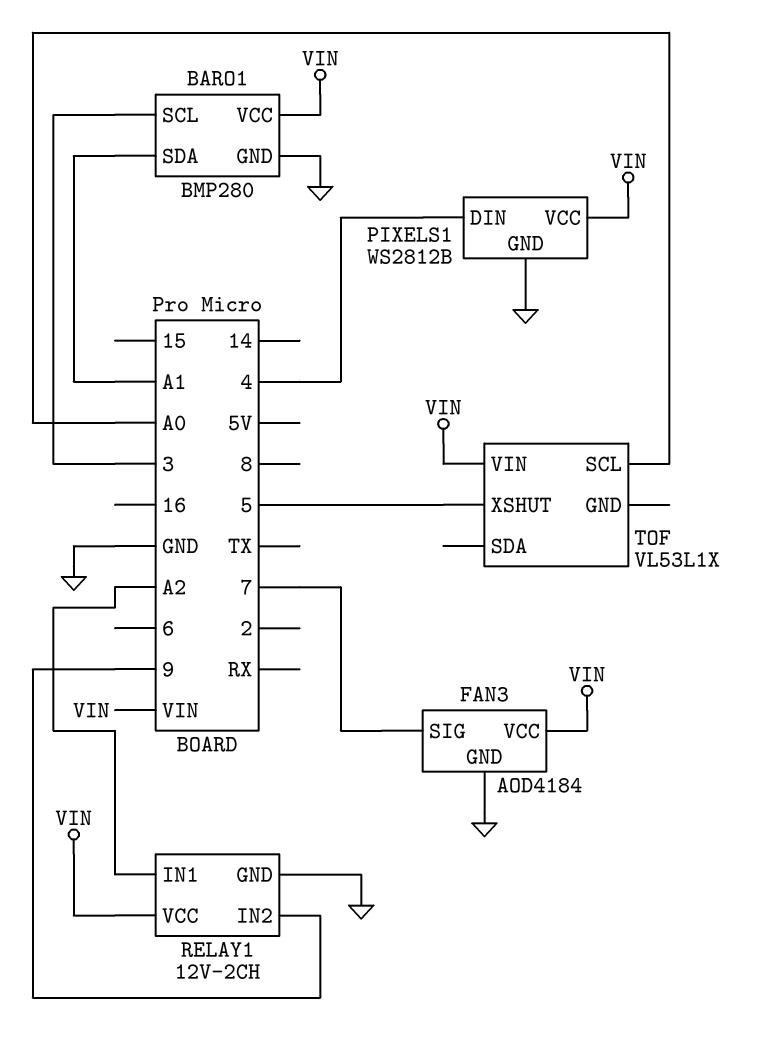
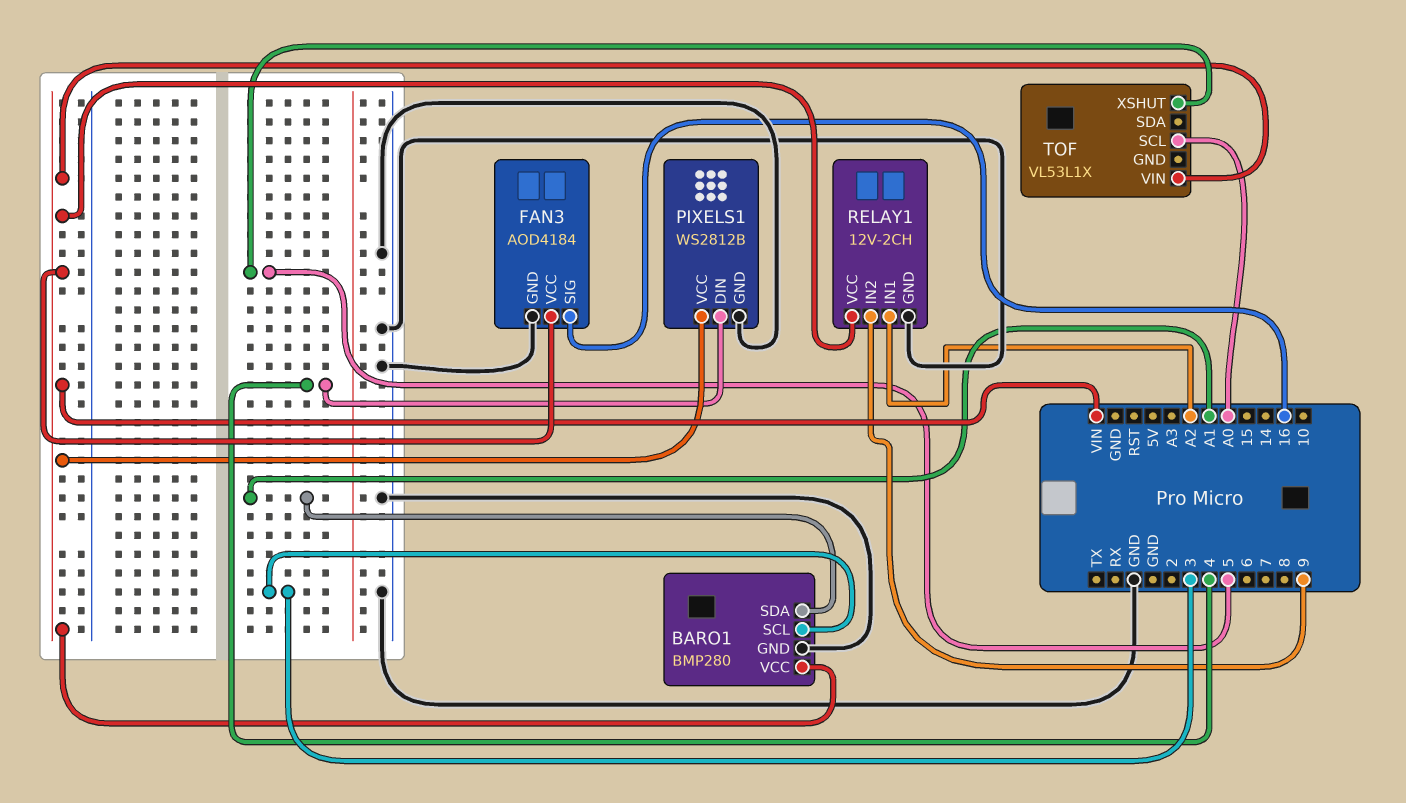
FAN3 pin SIG: 7 -> 16

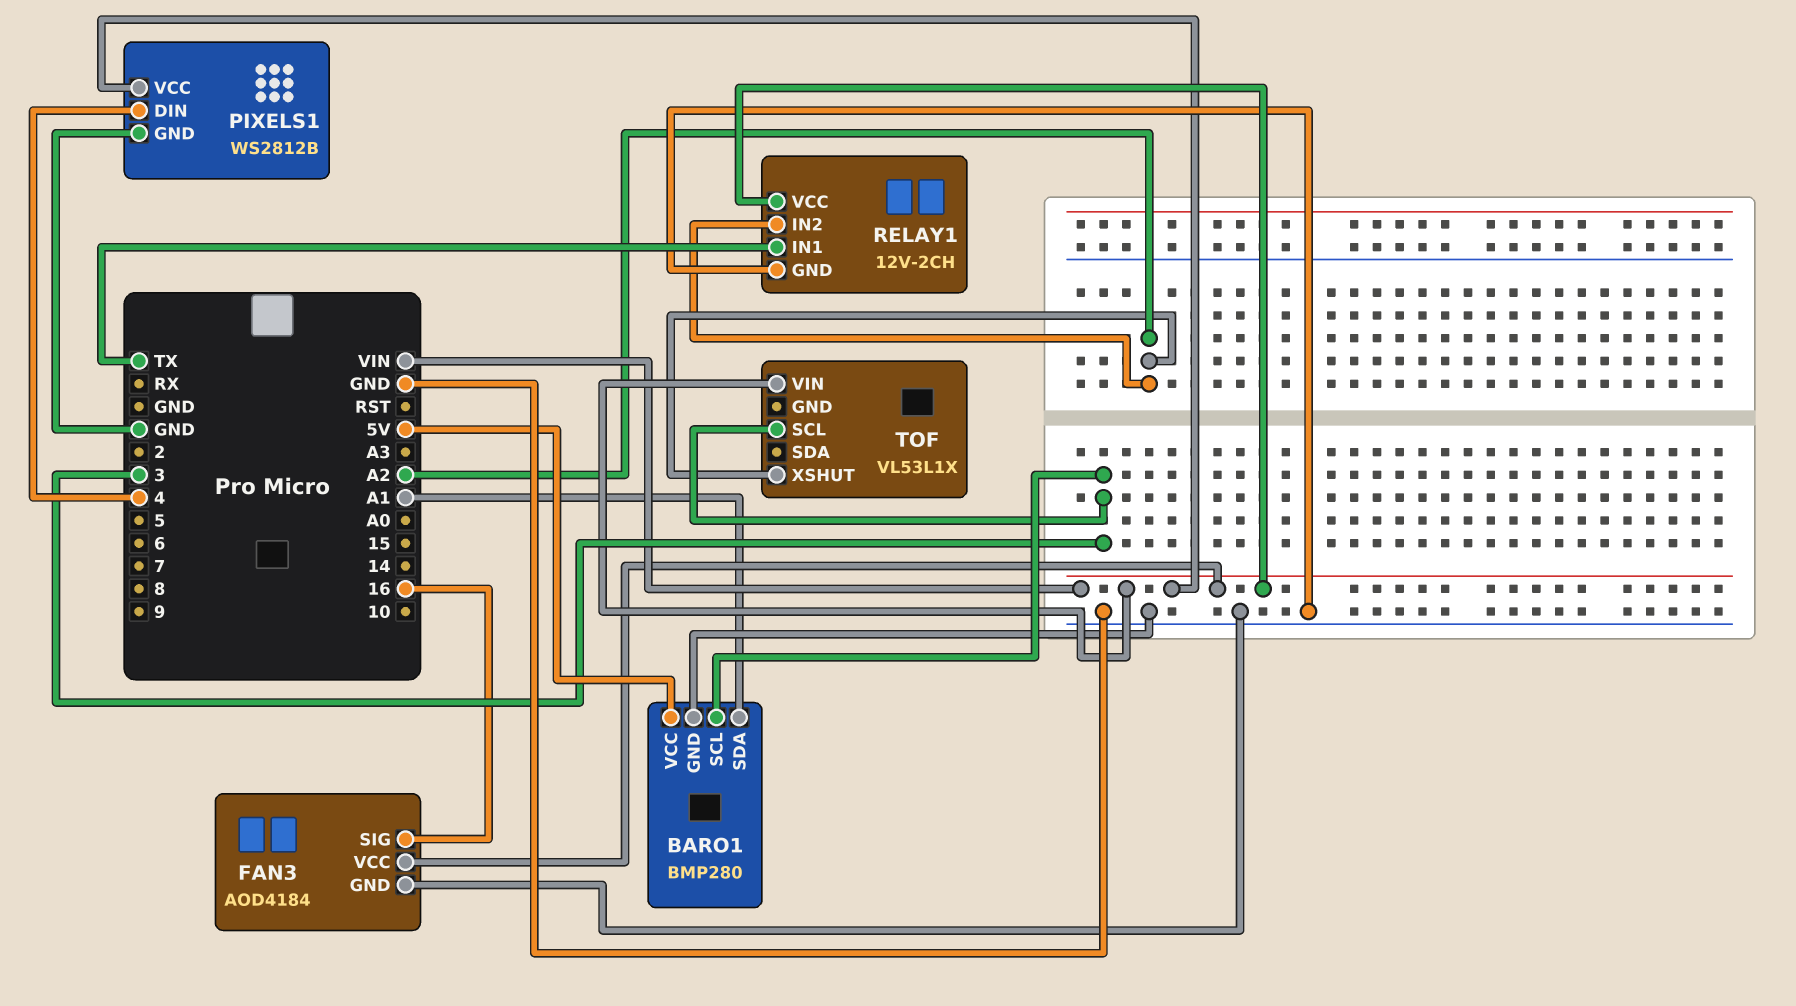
BARO1 pin VCC: VIN -> 5V
RELAY1 pin IN1: A2 -> TX
RELAY1 pin IN2: 9 -> A2
TOF pin SCL: A0 -> 3
TOF pin XSHUT: 5 -> A2

